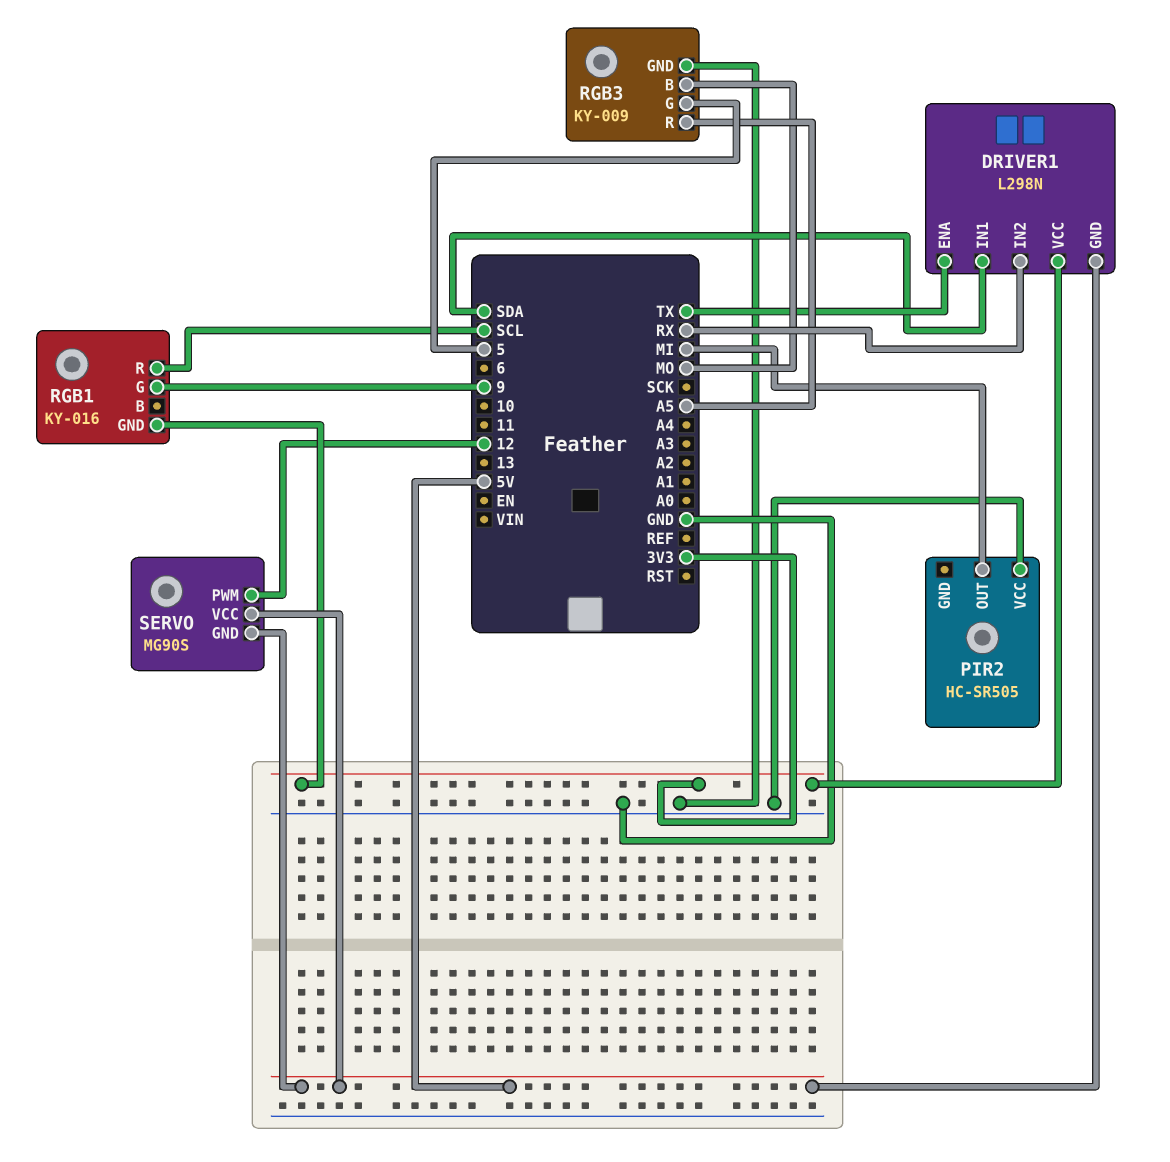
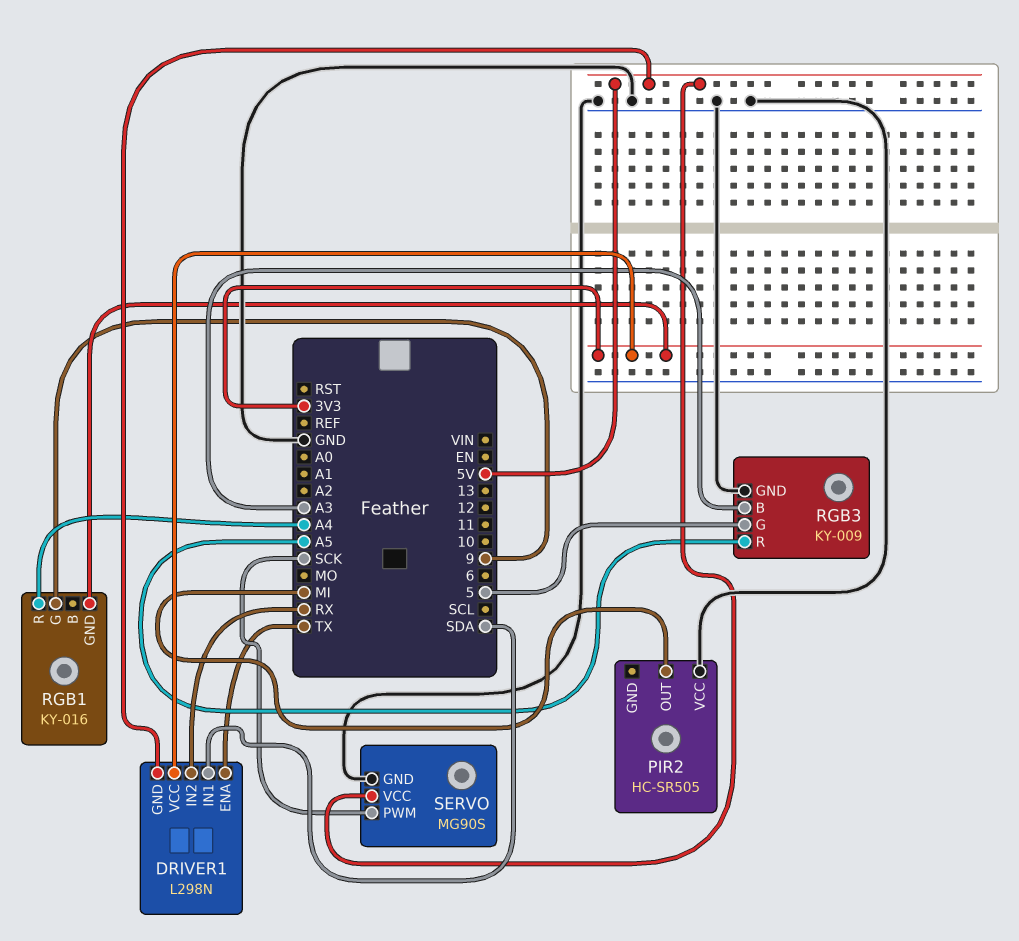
RGB1 pin R: SCL -> A4
RGB3 pin B: MO -> A3
SERVO pin GND: 5V -> GND
SERVO pin PWM: 12 -> SCK

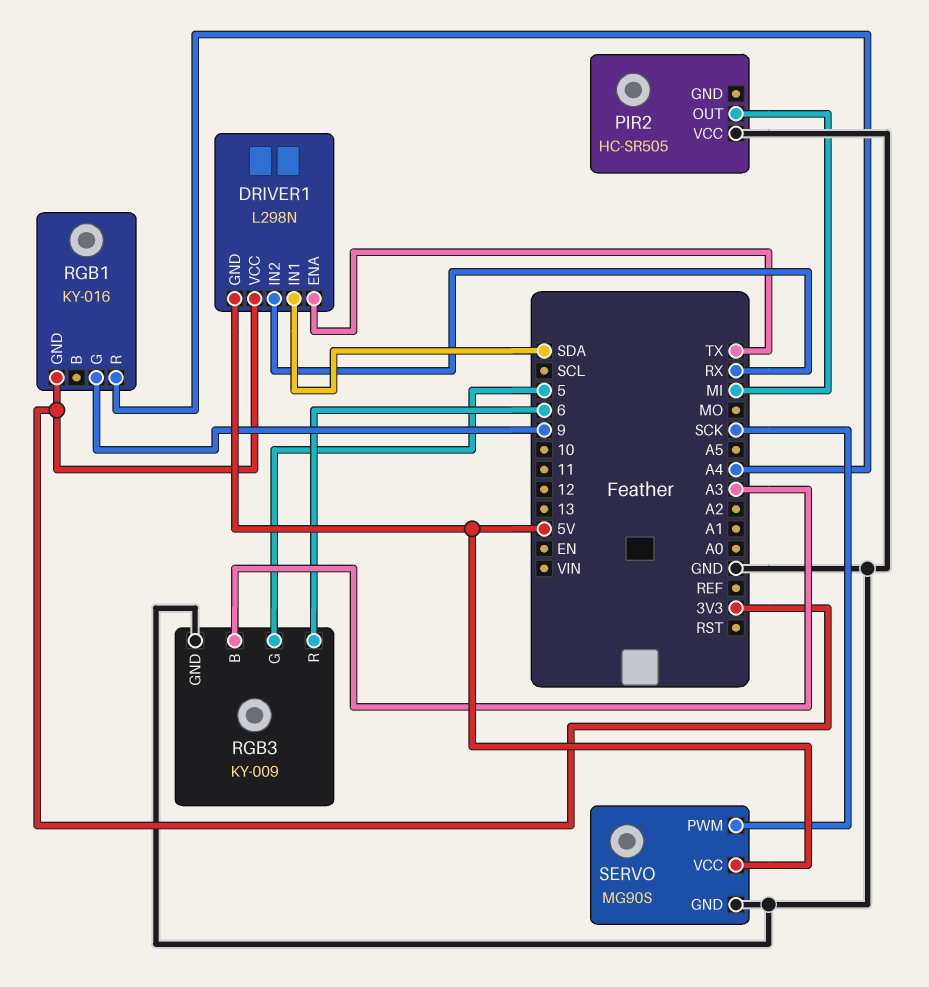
RGB3 pin R: A5 -> 6

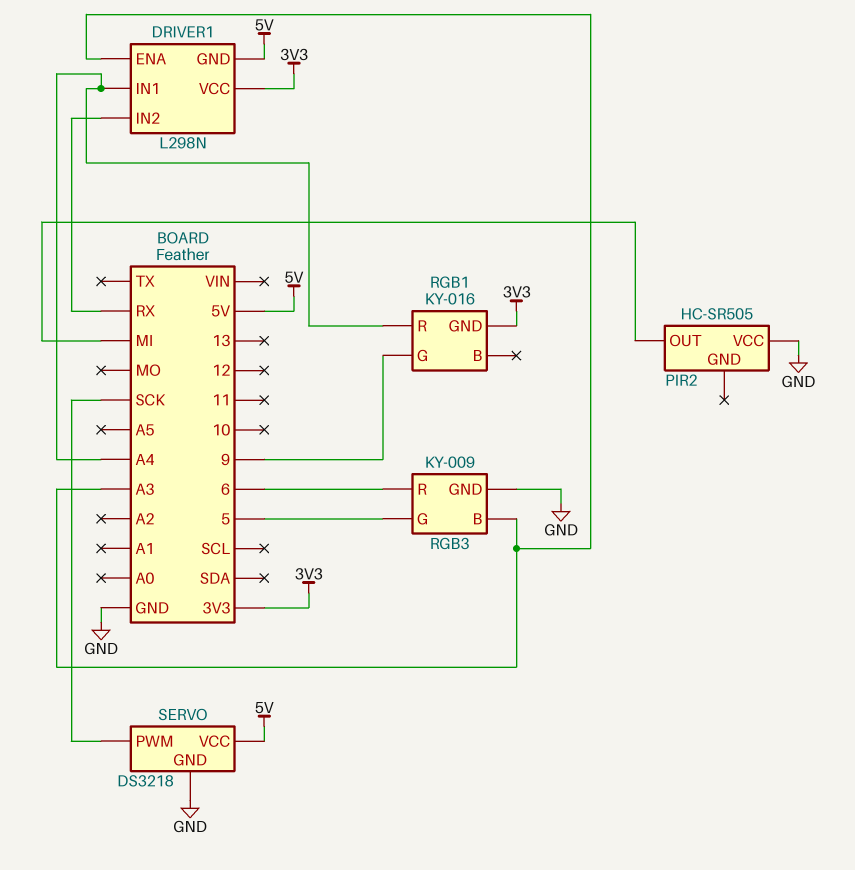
DRIVER1 pin ENA: TX -> A3
DRIVER1 pin IN1: SDA -> A4
SERVO: MG90S -> DS3218

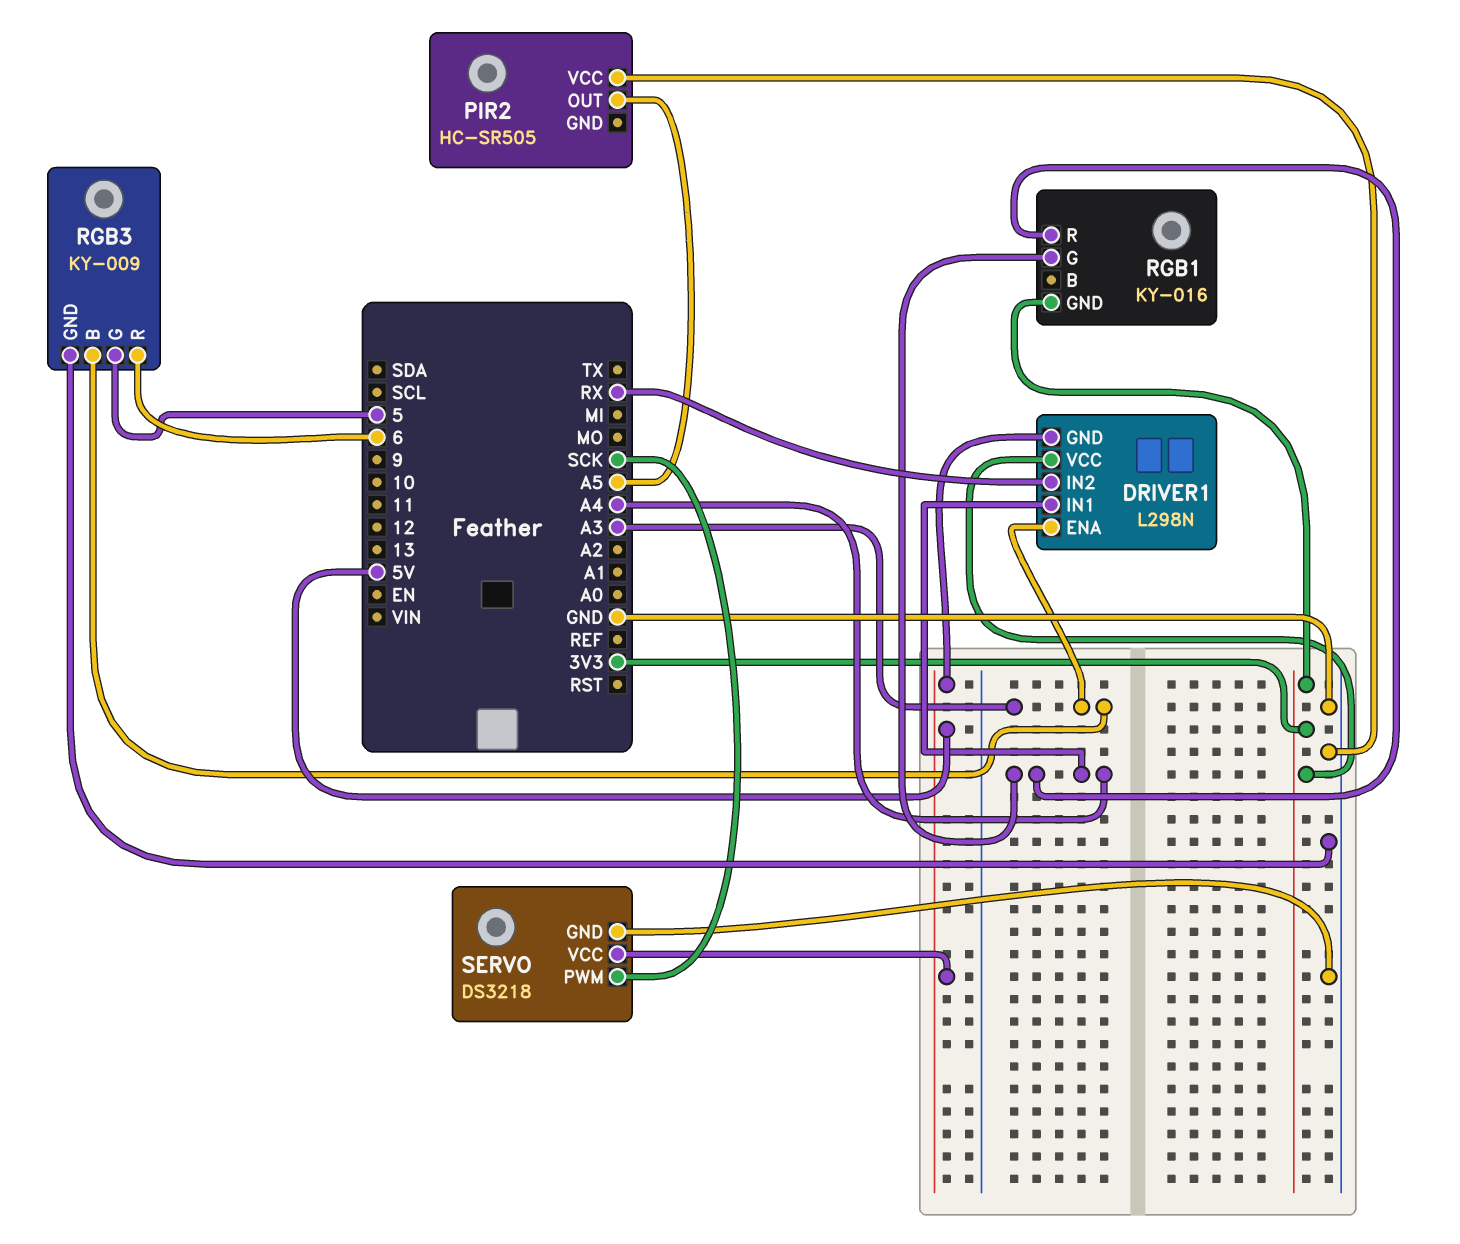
PIR2 pin OUT: MI -> A5
RGB1 pin G: 9 -> A4

